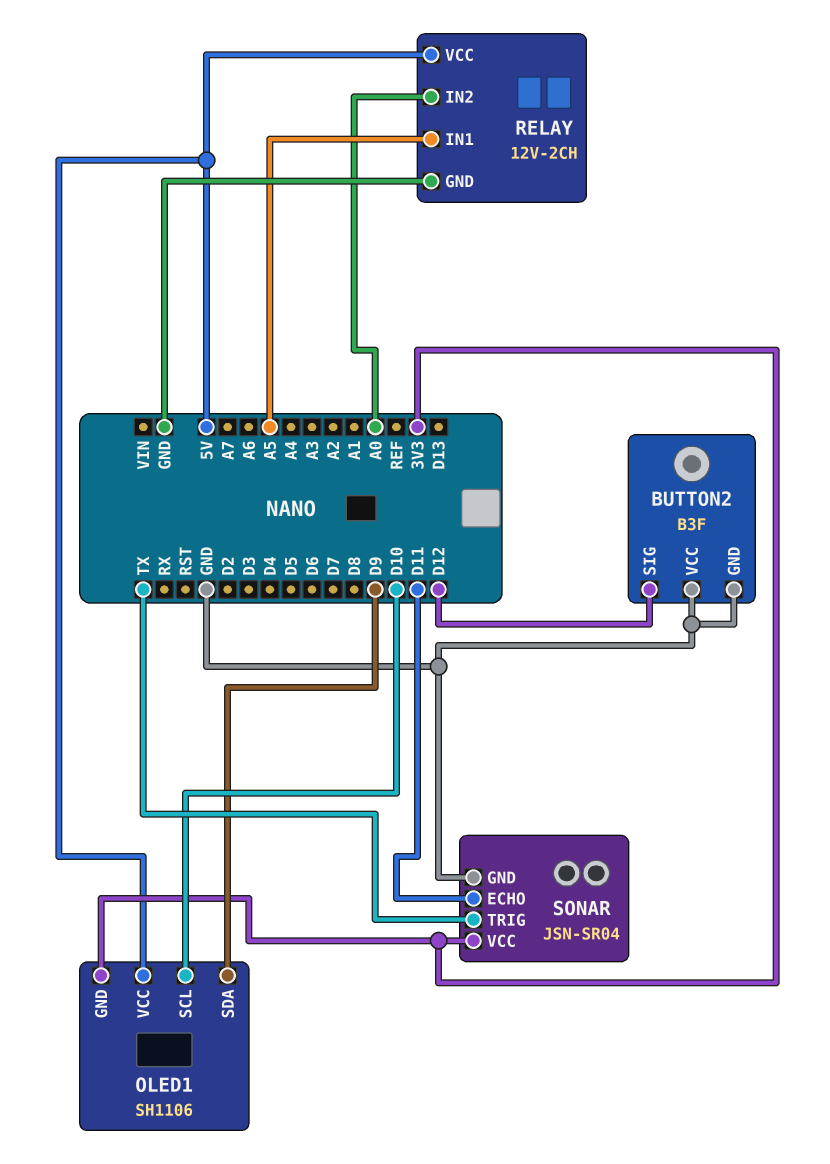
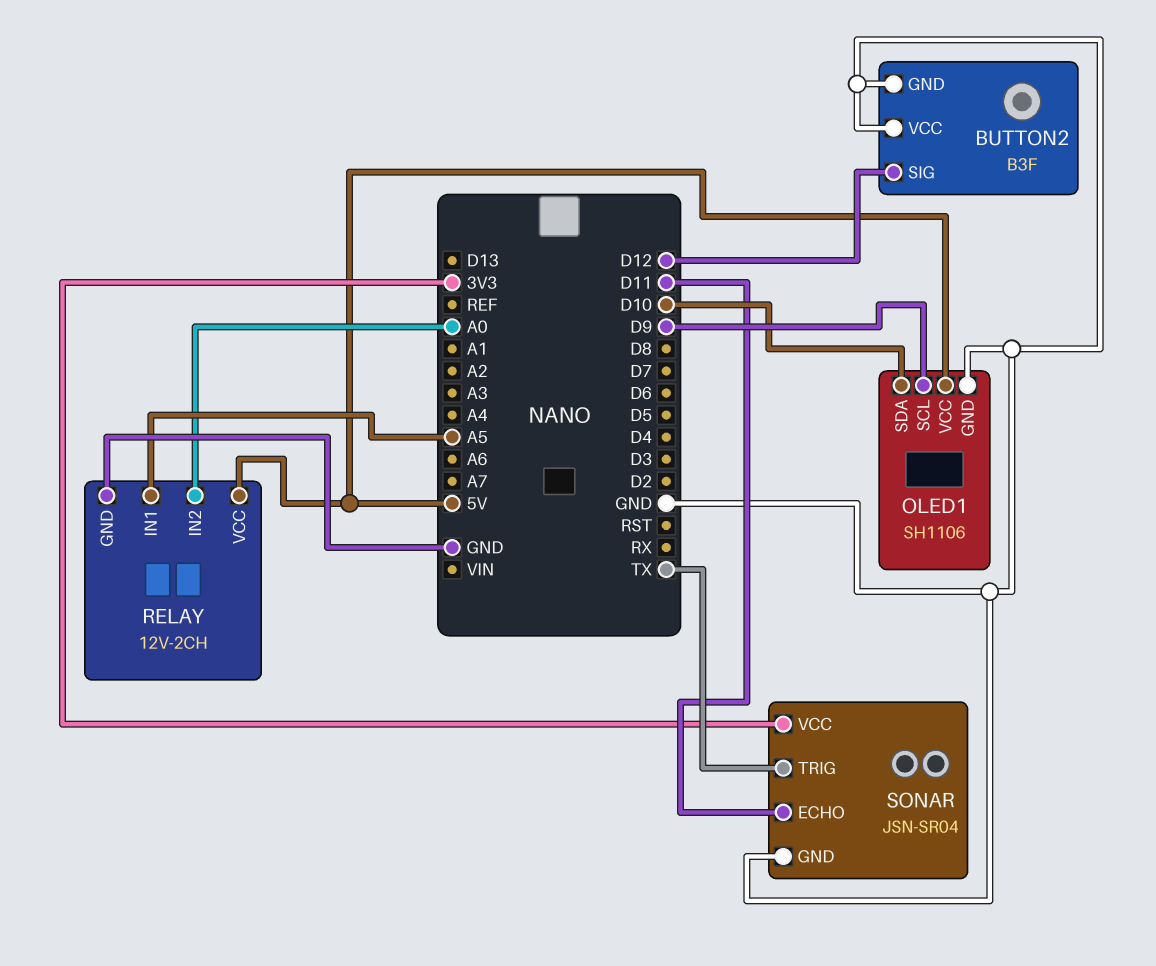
OLED1 pin GND: 3V3 -> GND
OLED1 pin SCL: D10 -> D9
OLED1 pin SDA: D9 -> D10

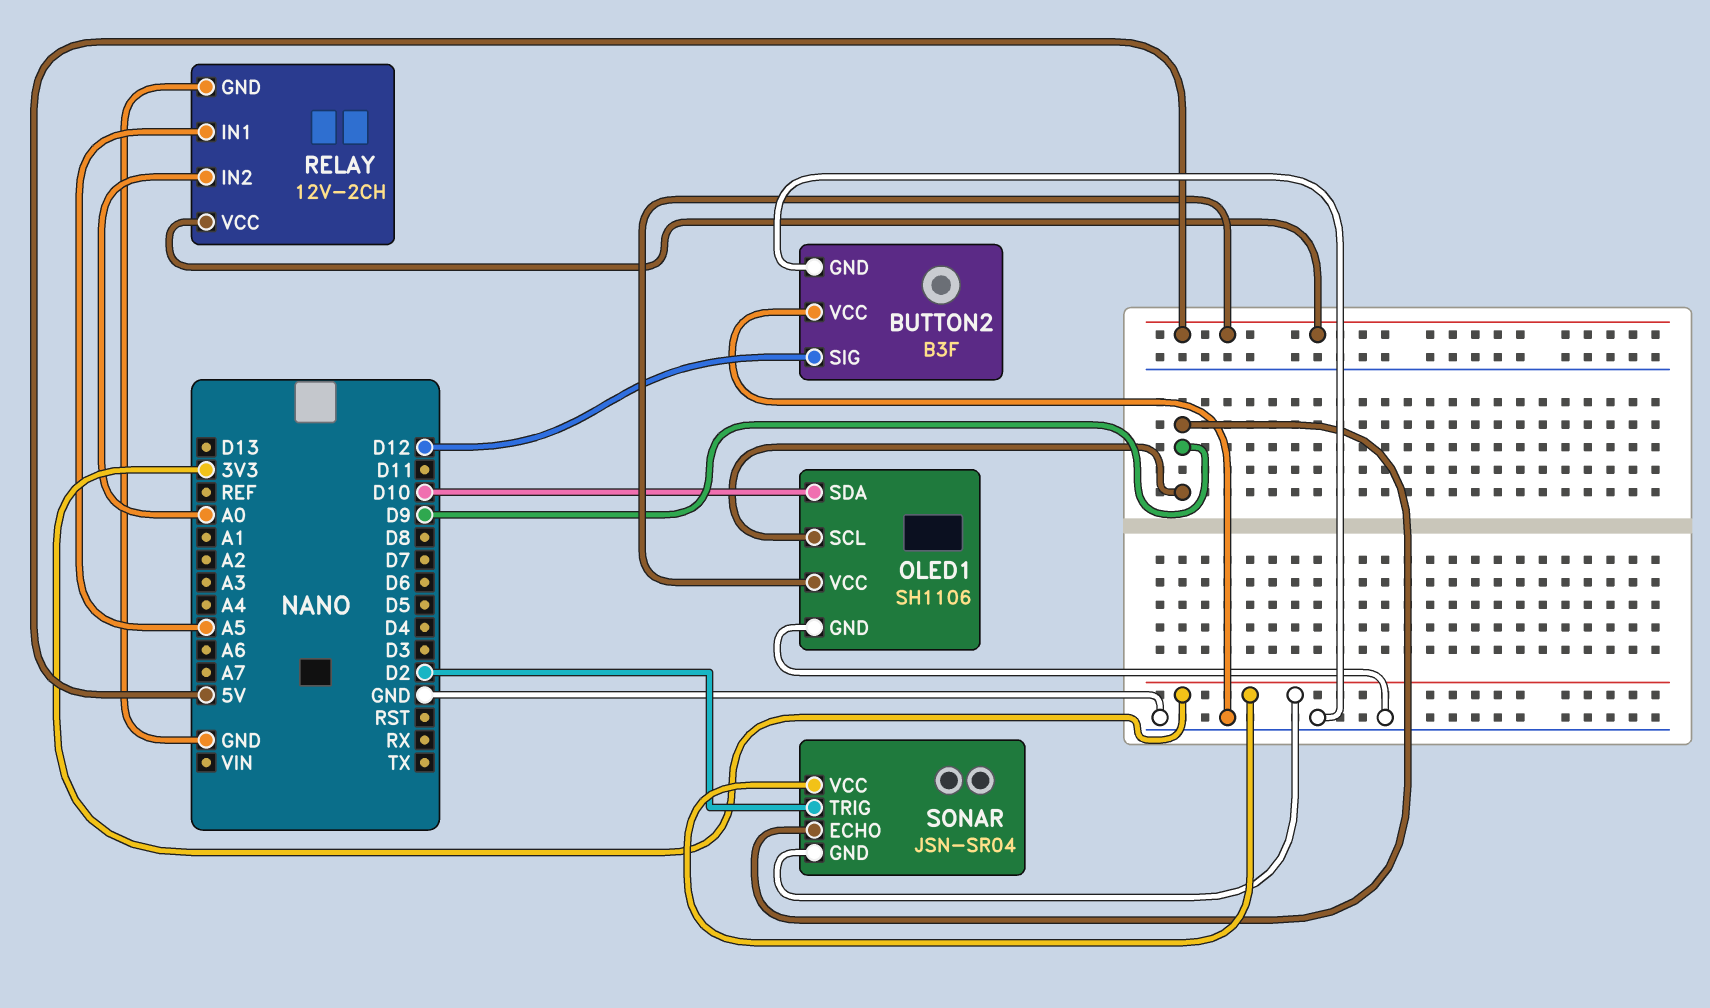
SONAR pin ECHO: D11 -> D9
SONAR pin GND: GND -> 3V3
SONAR pin TRIG: TX -> D2

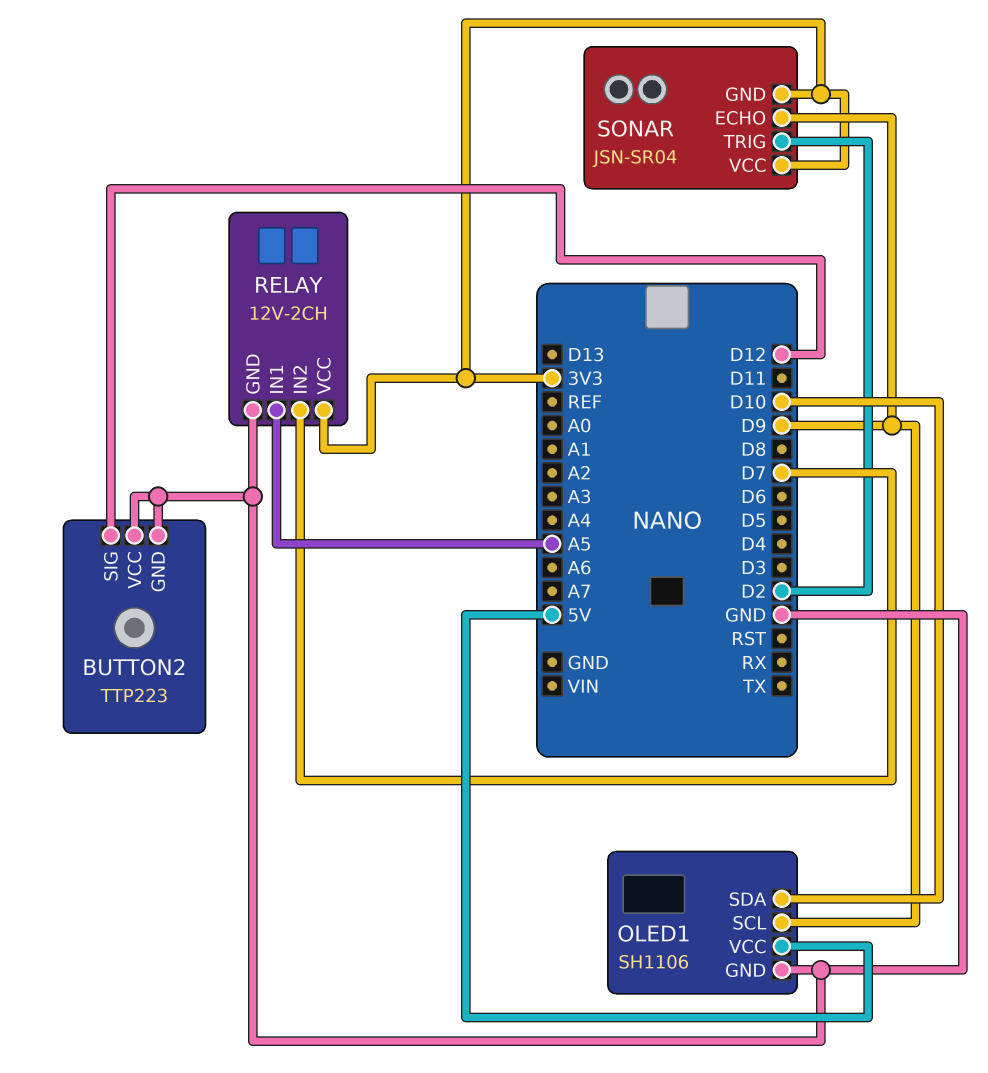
BUTTON2: B3F -> TTP223
RELAY pin IN2: A0 -> D7
RELAY pin VCC: 5V -> 3V3

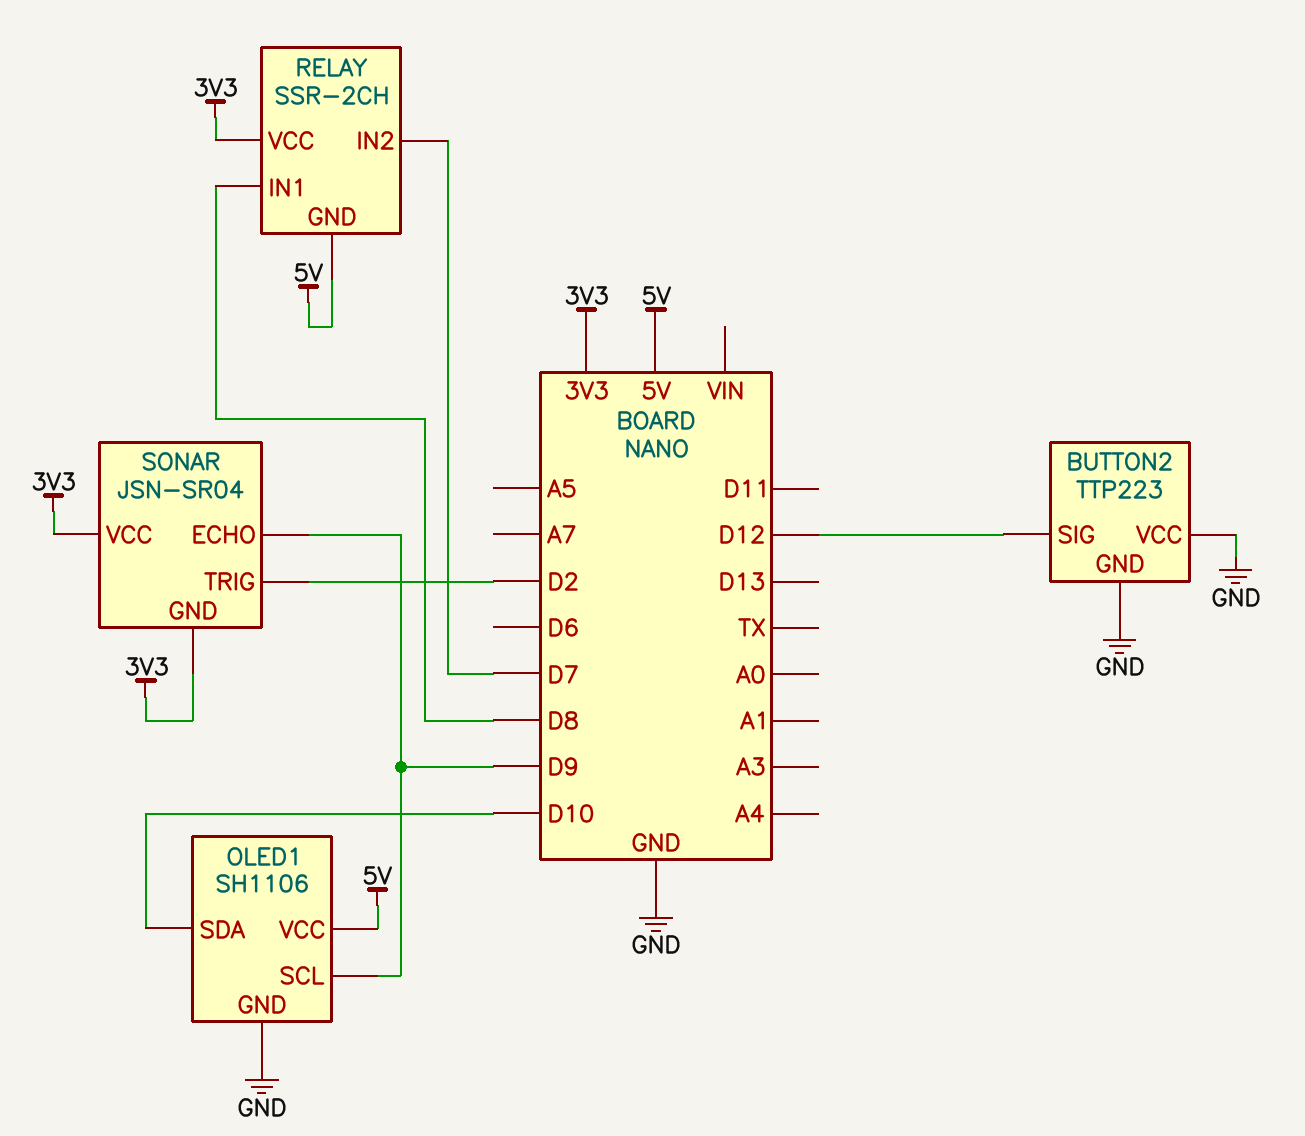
RELAY: 12V-2CH -> SSR-2CH
RELAY pin GND: GND -> 5V
RELAY pin IN1: A5 -> D8

